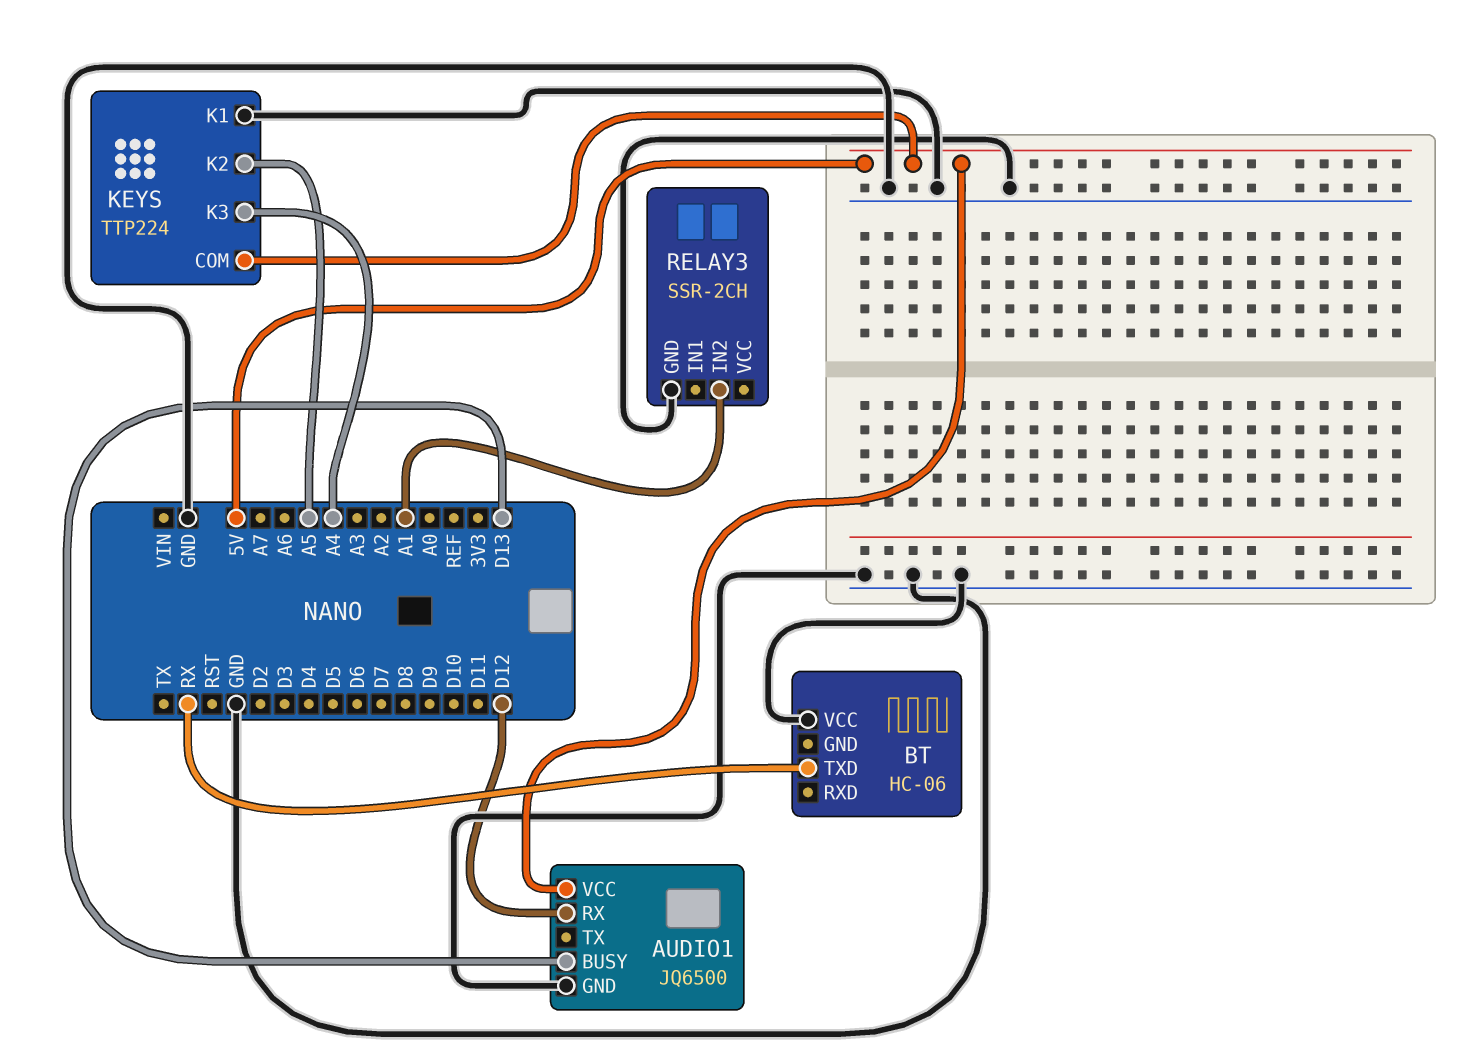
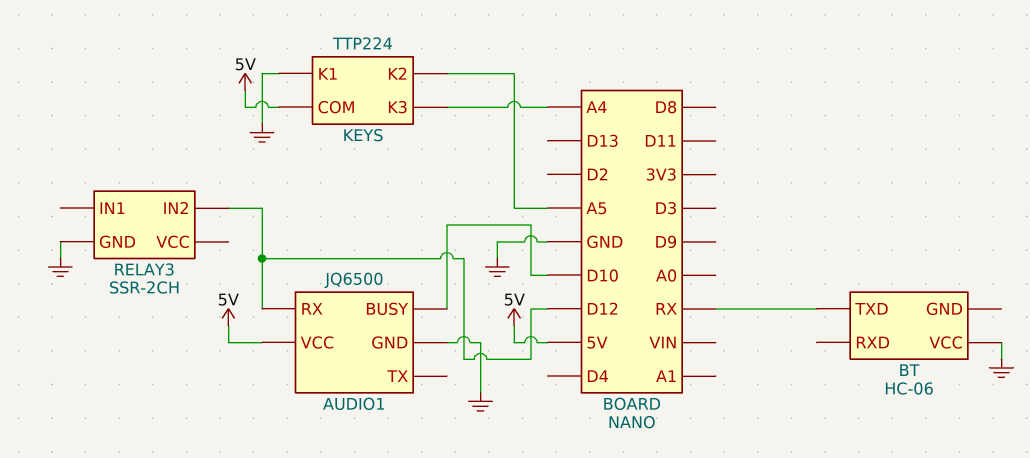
AUDIO1 pin BUSY: D13 -> D10
RELAY3 pin IN2: A1 -> D12

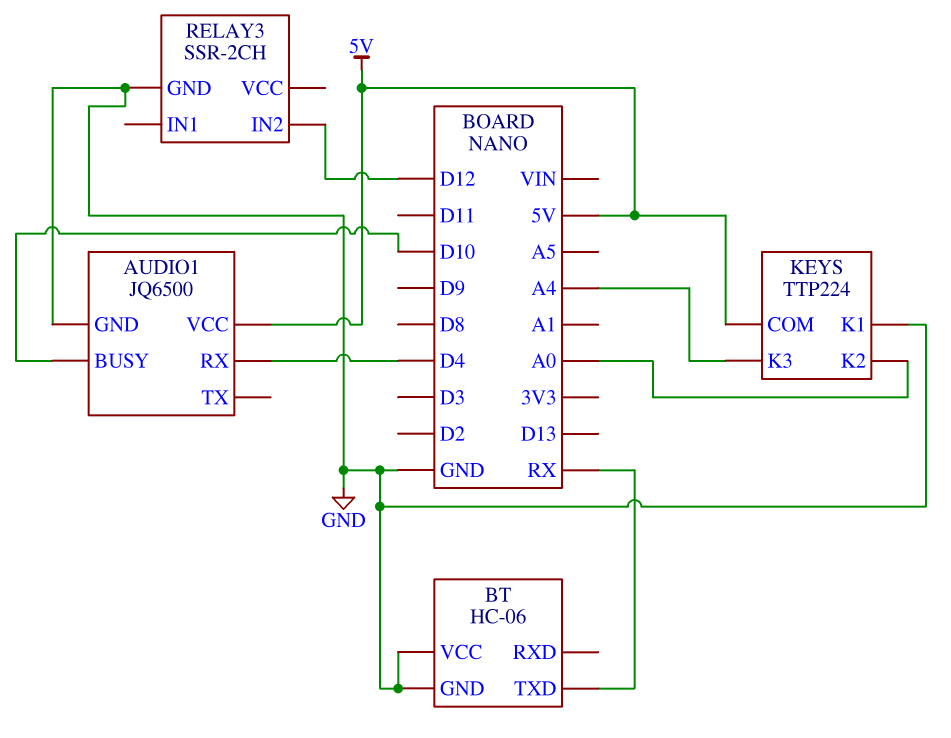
AUDIO1 pin RX: D12 -> D4
BT pin GND: none -> GND
KEYS pin K2: A5 -> A0

